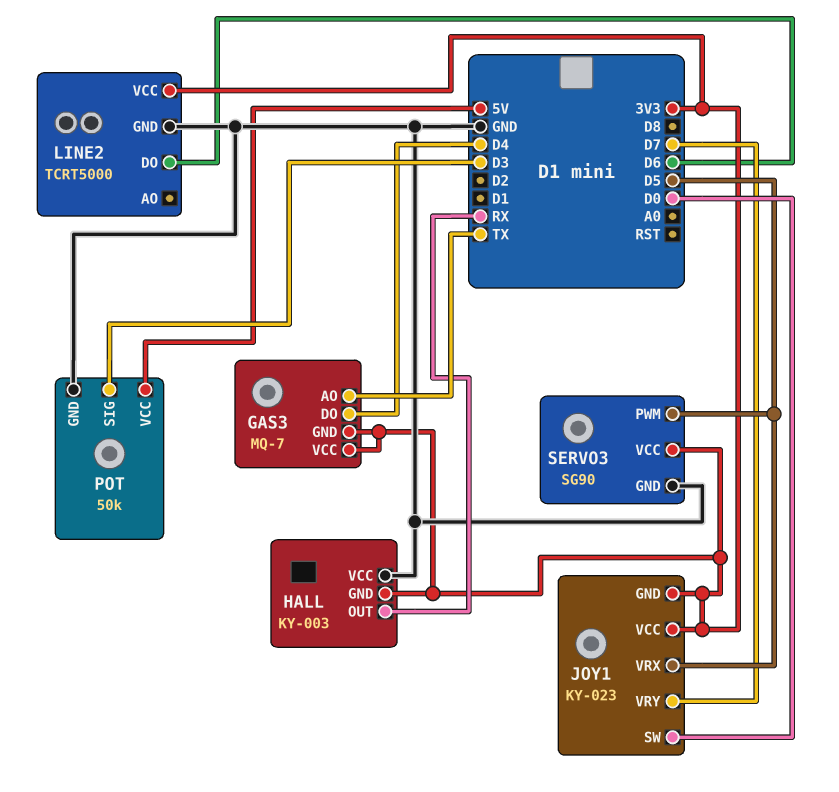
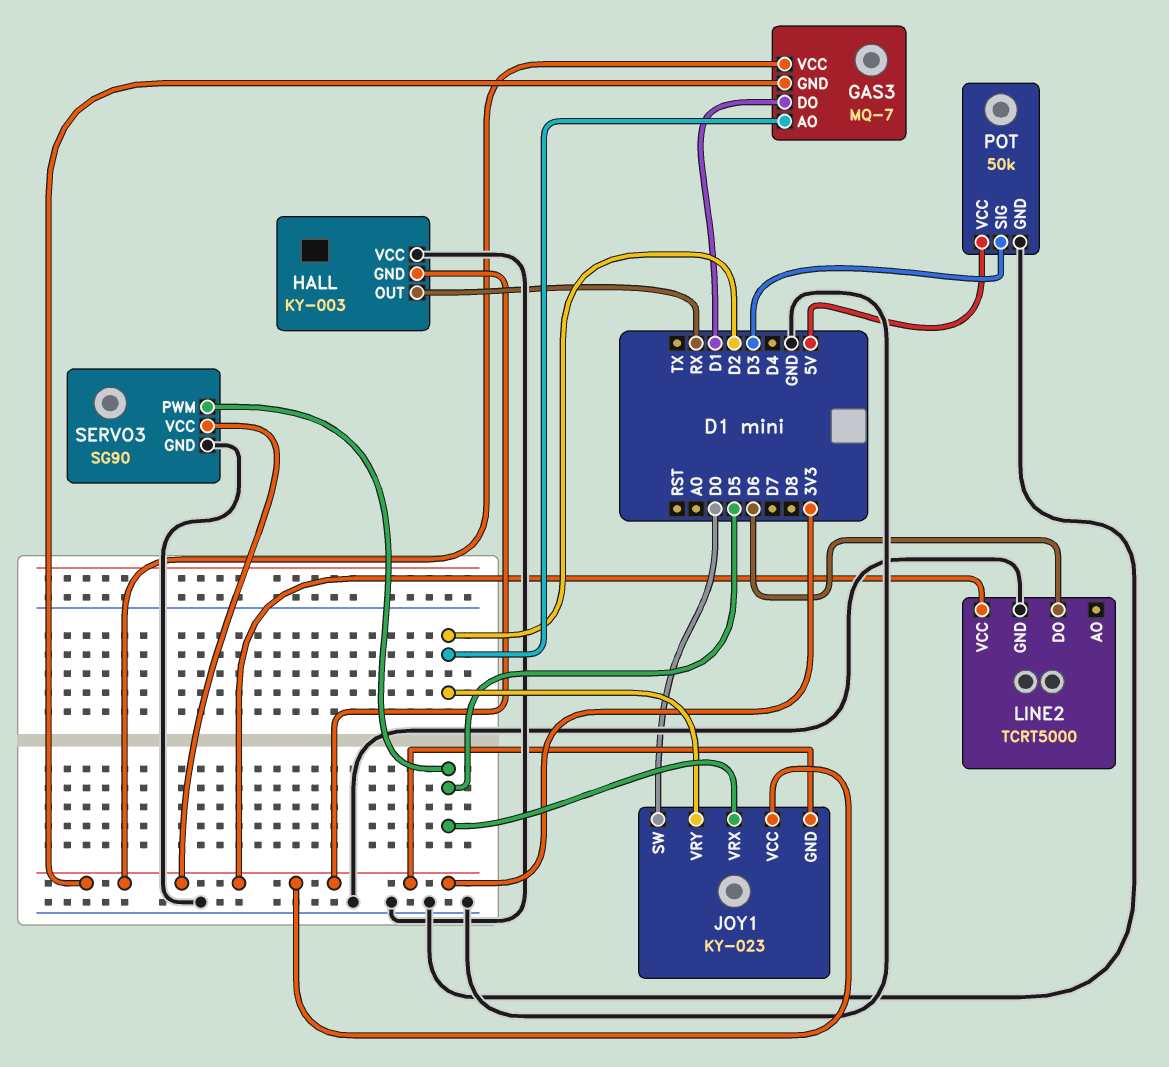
GAS3 pin AO: TX -> D2
GAS3 pin DO: D4 -> D1
JOY1 pin VRY: D7 -> D2

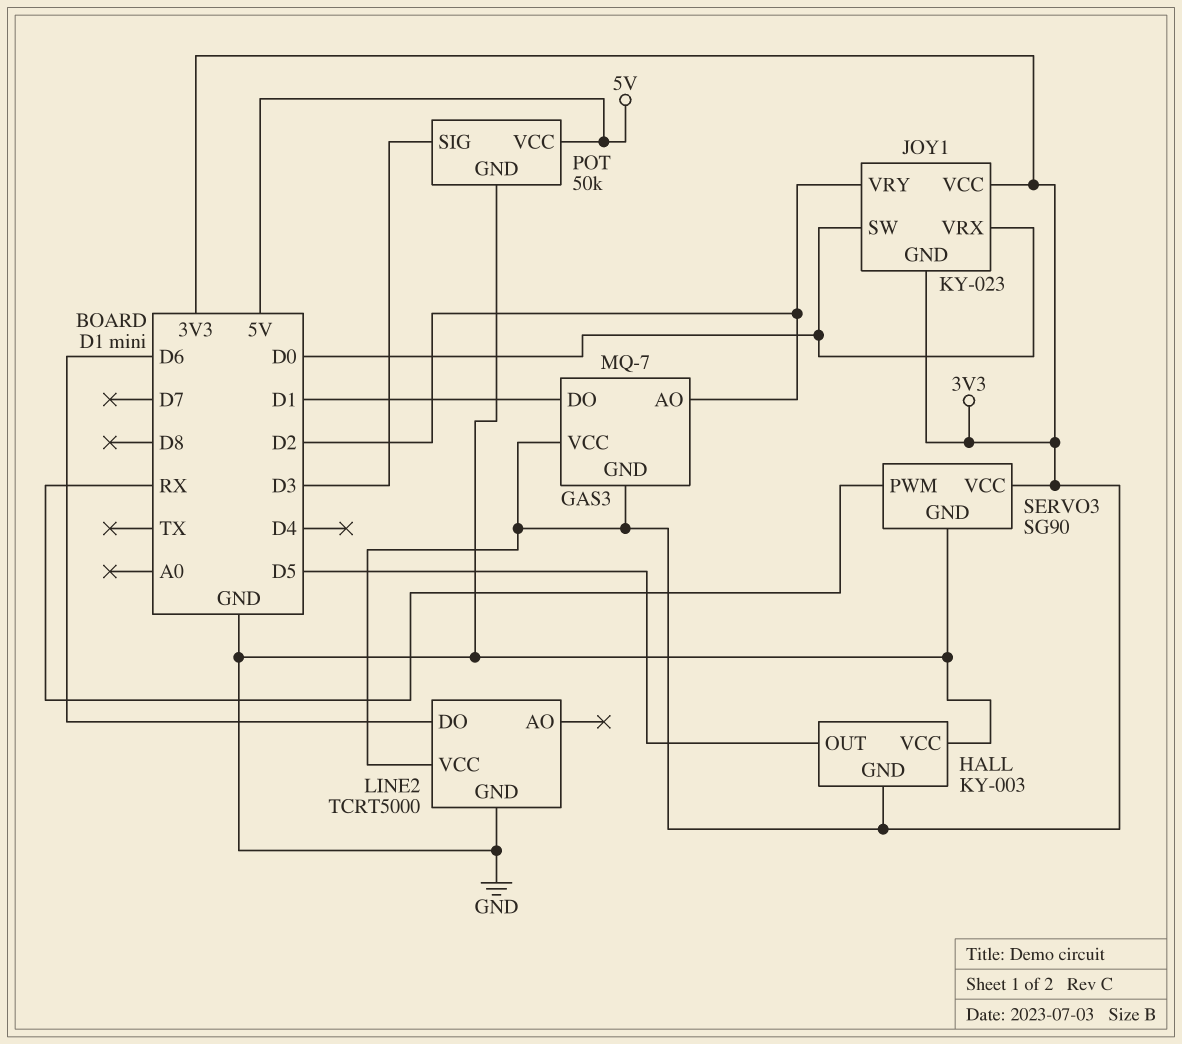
HALL pin OUT: RX -> D5
JOY1 pin VRX: D5 -> D0
SERVO3 pin PWM: D5 -> RX

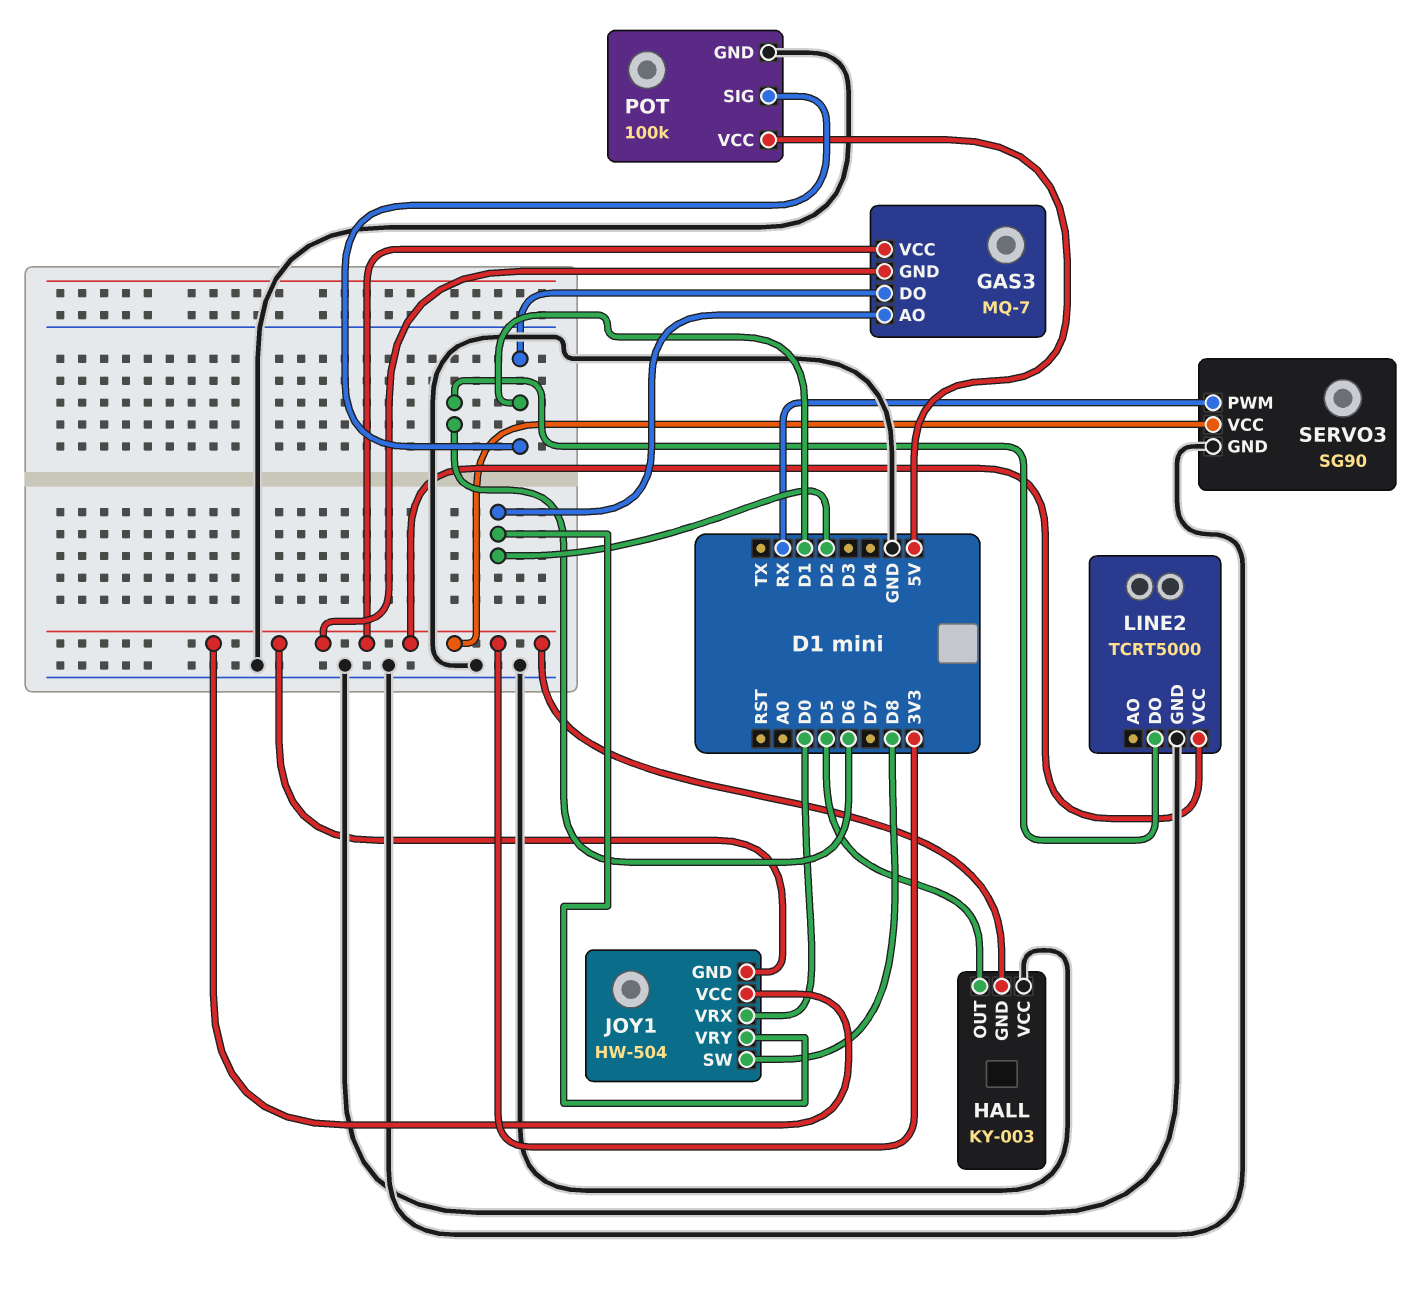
JOY1: KY-023 -> HW-504
JOY1 pin SW: D0 -> D8
POT: 50k -> 100k
POT pin SIG: D3 -> D1

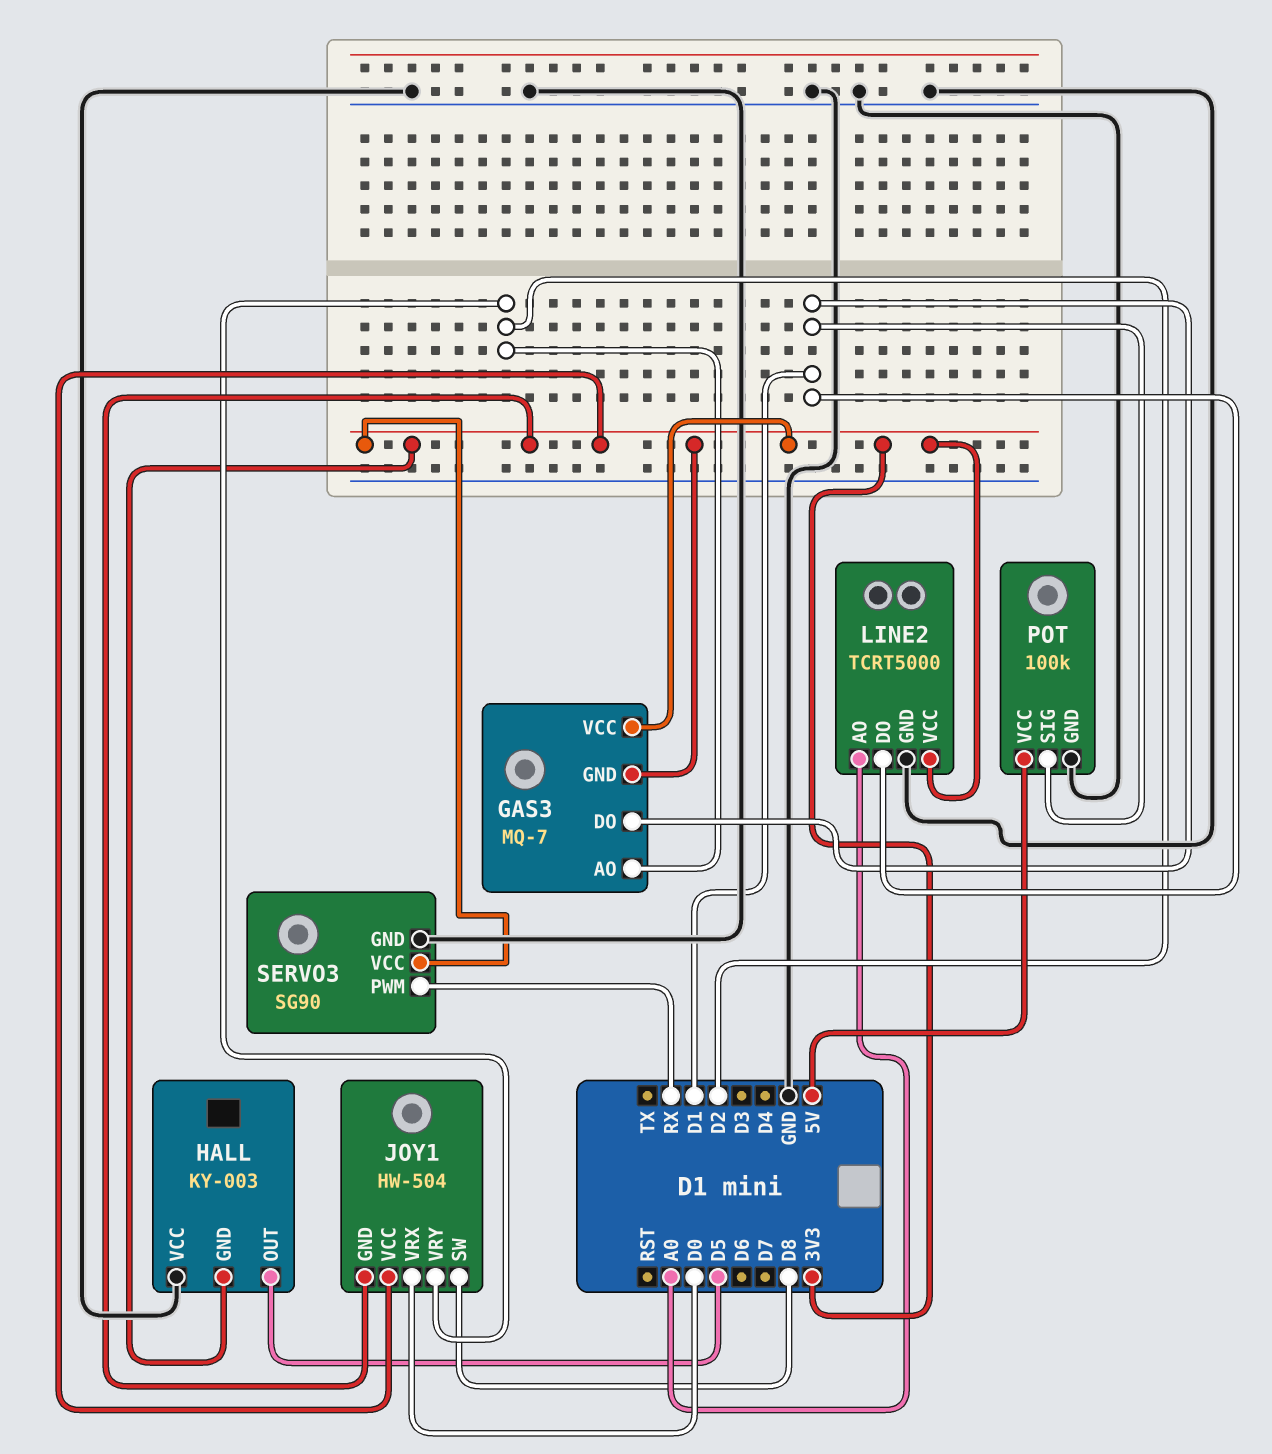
LINE2 pin AO: none -> A0
LINE2 pin DO: D6 -> D1

